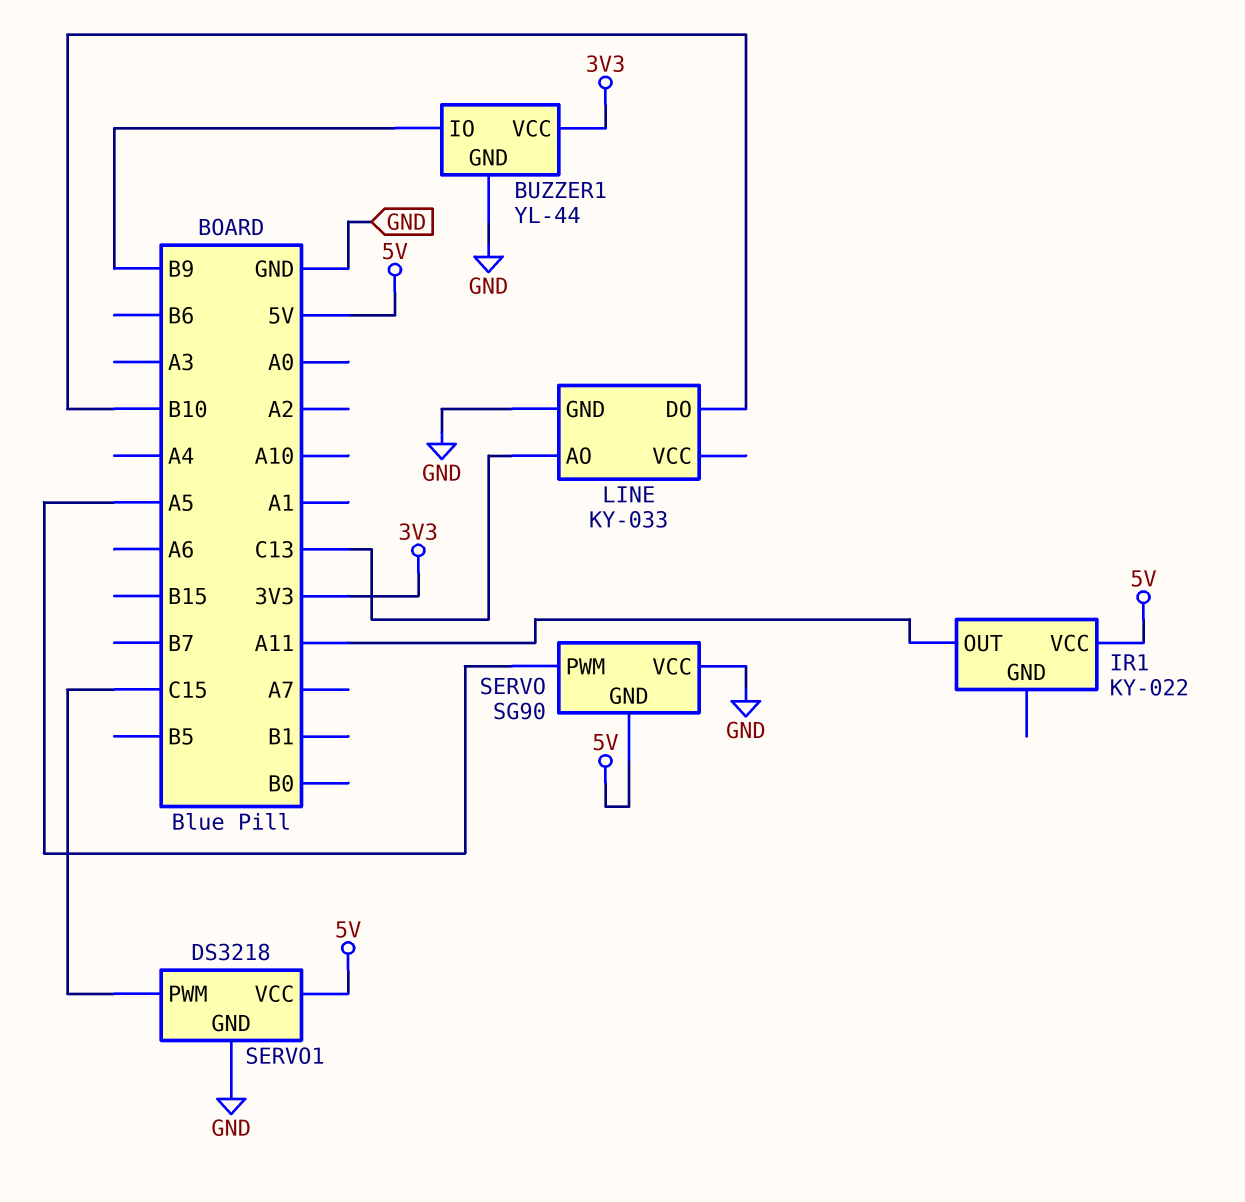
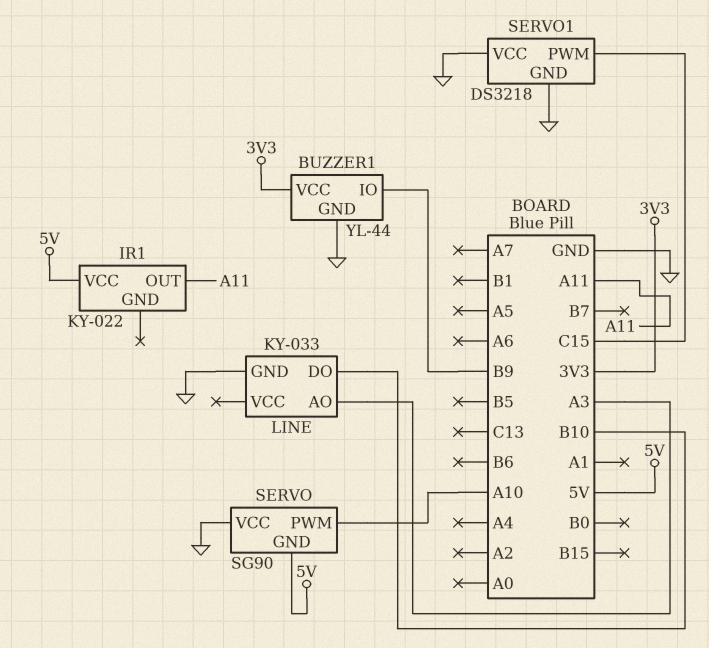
LINE pin AO: C13 -> A3
SERVO pin PWM: A5 -> A10
SERVO1 pin VCC: 5V -> GND

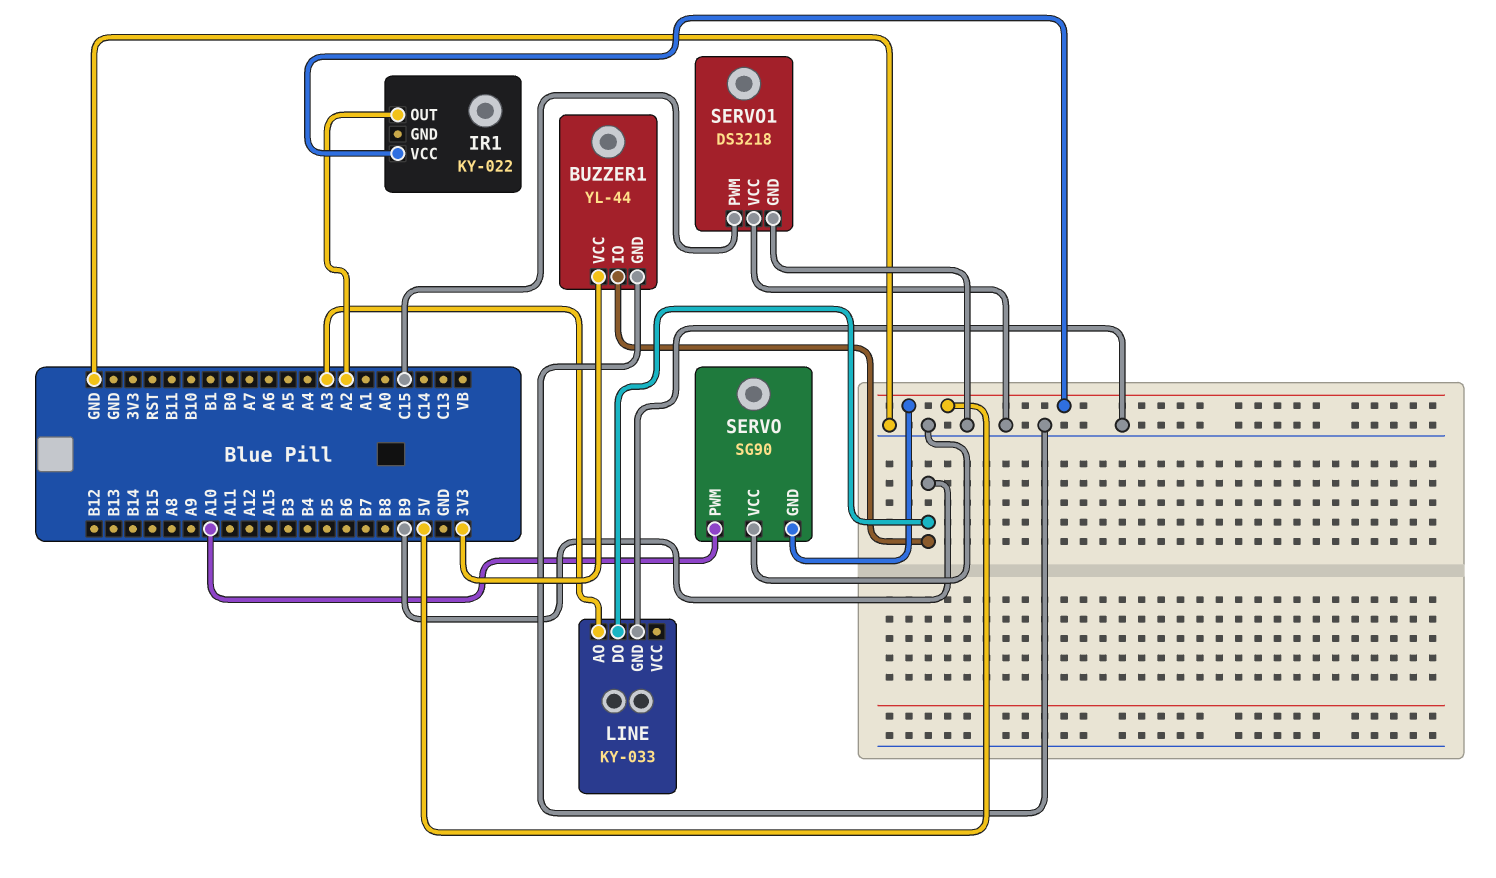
IR1 pin OUT: A11 -> A2
LINE pin DO: B10 -> B9

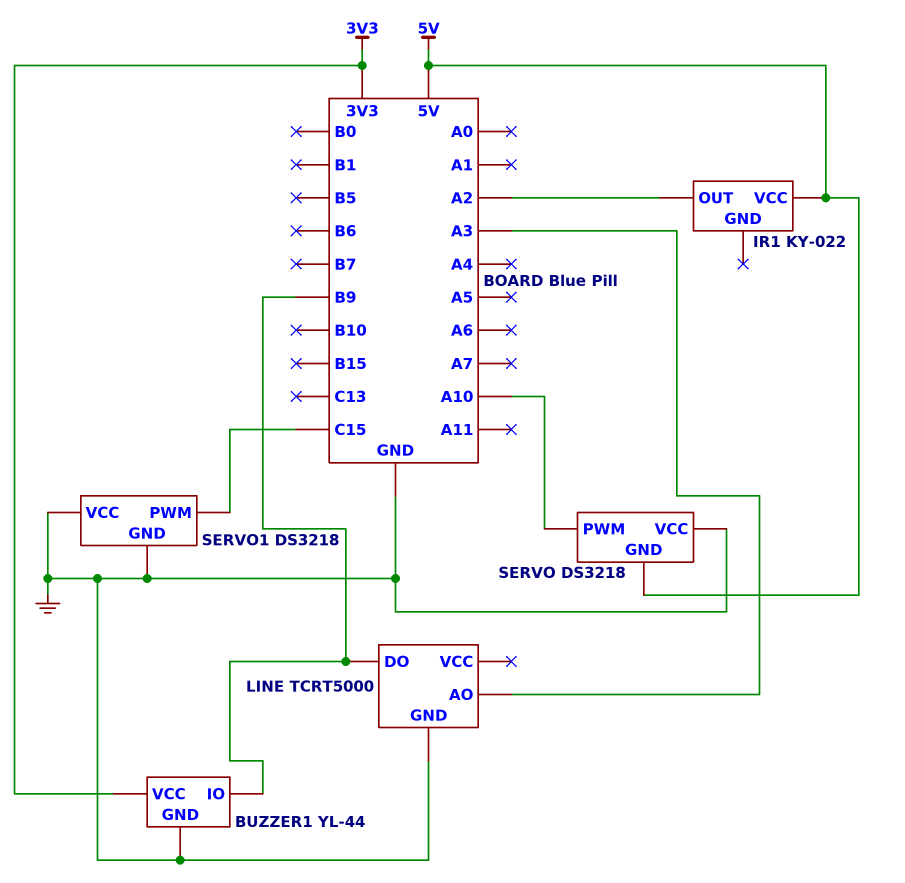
LINE: KY-033 -> TCRT5000
SERVO: SG90 -> DS3218

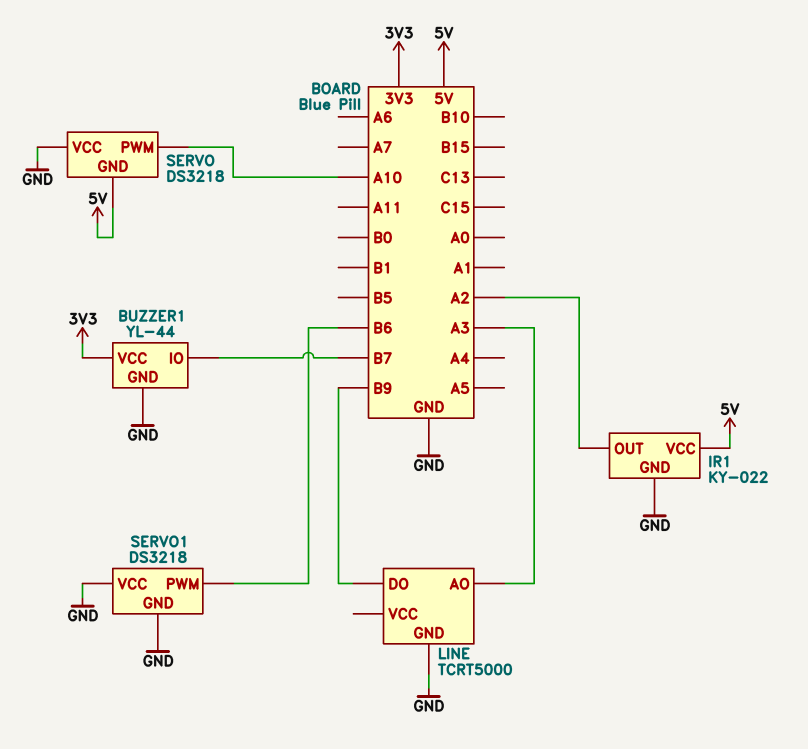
BUZZER1 pin IO: B9 -> B7
IR1 pin GND: none -> GND
SERVO1 pin PWM: C15 -> B6

